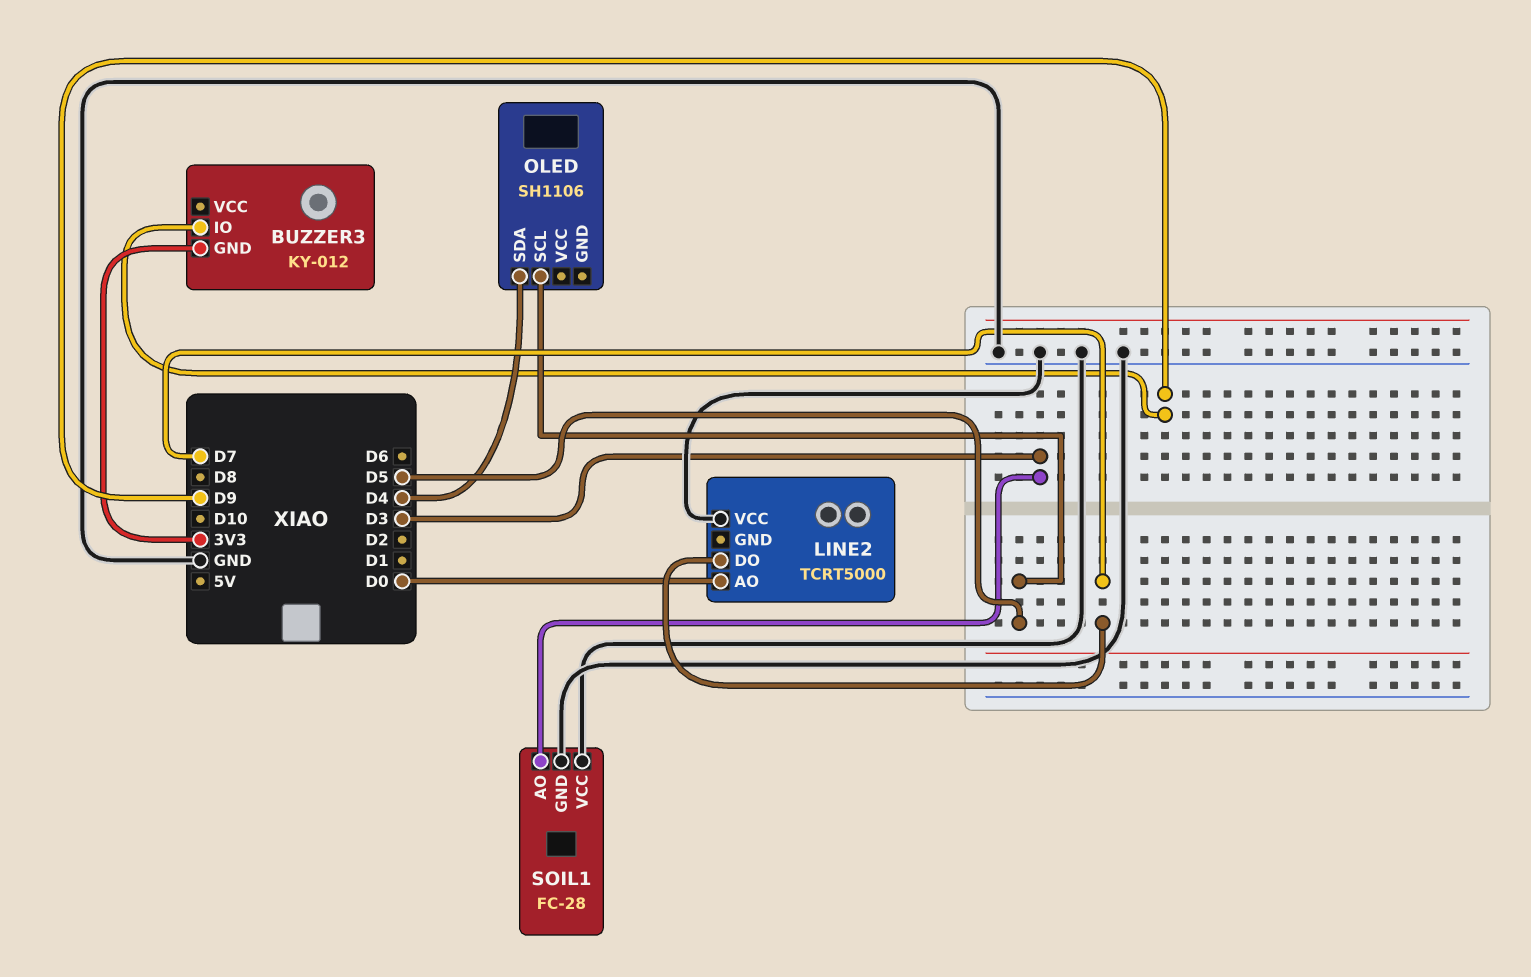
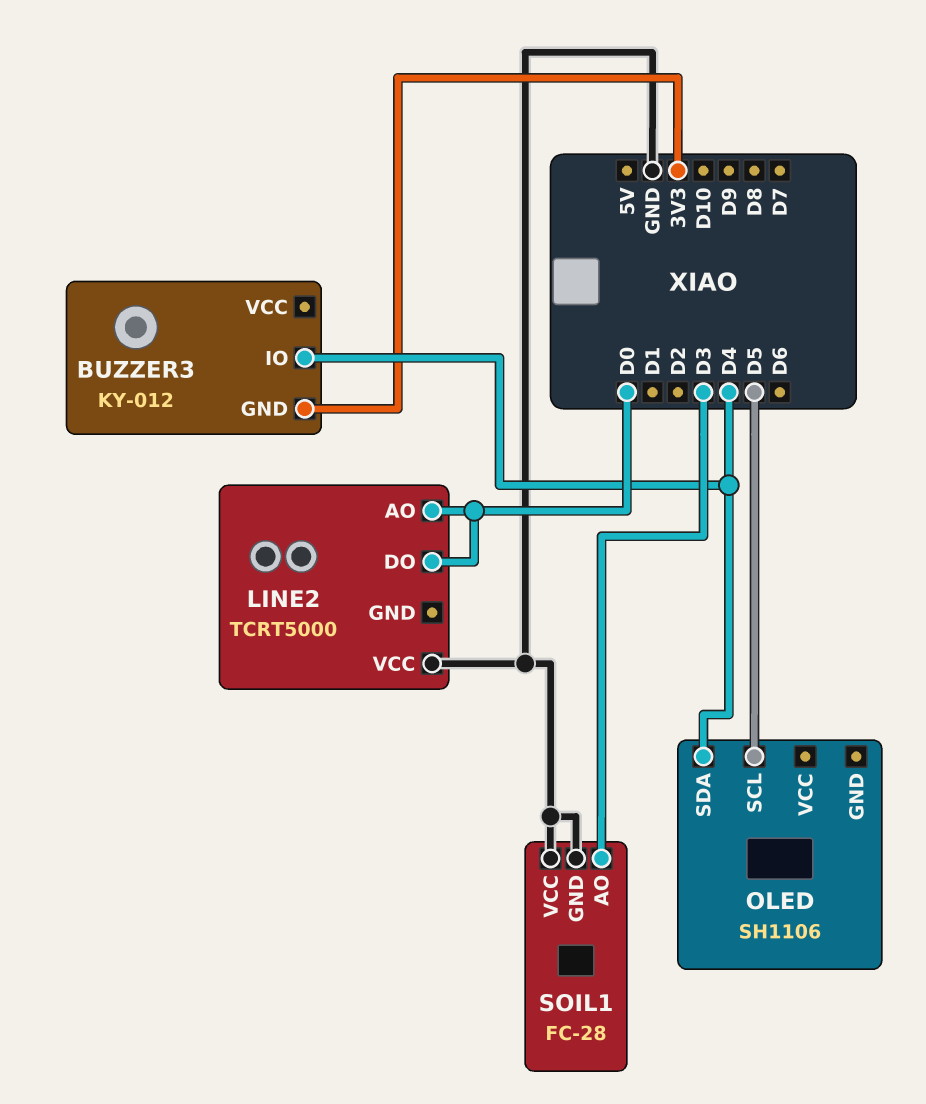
BUZZER3 pin IO: D9 -> D4
LINE2 pin DO: D7 -> D0

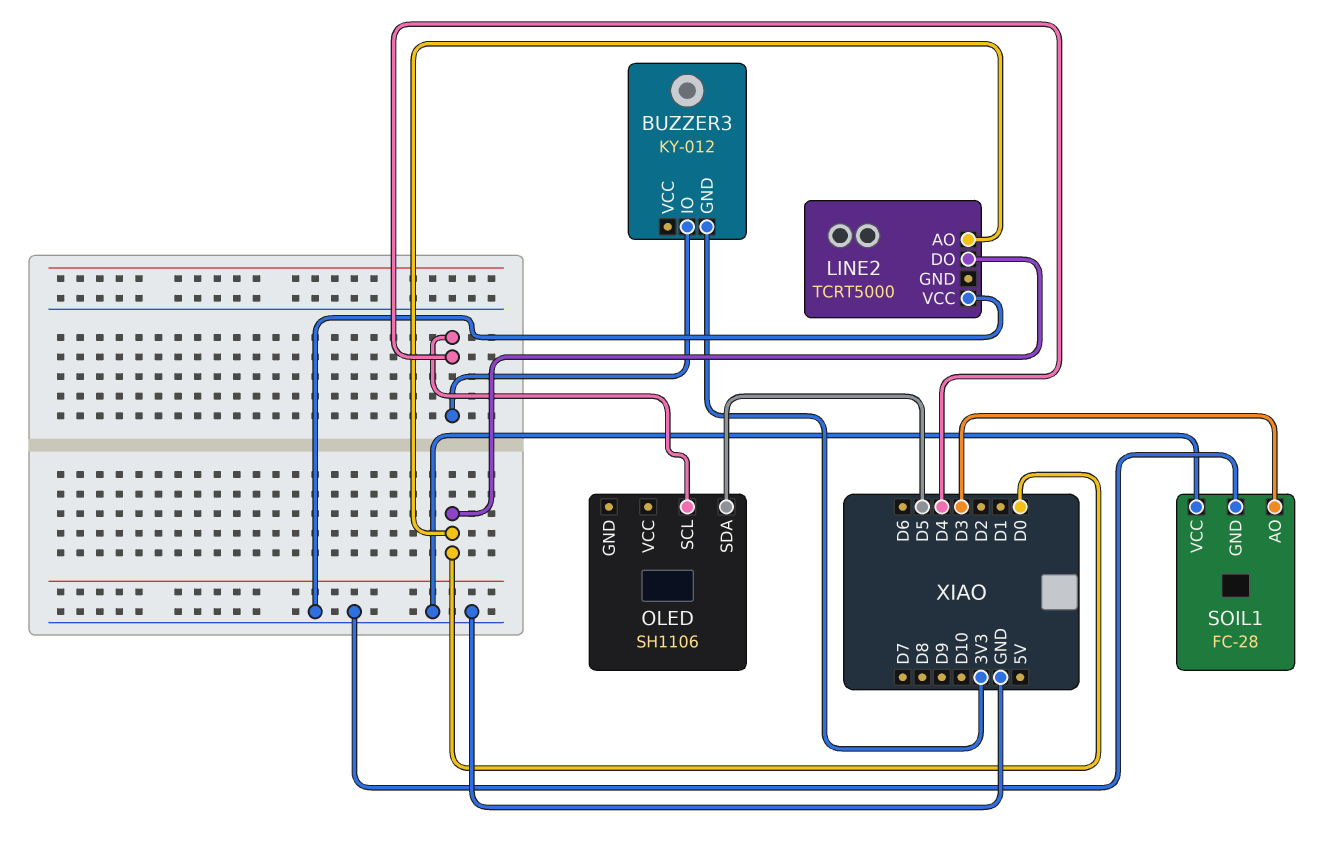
OLED pin SCL: D5 -> D4
OLED pin SDA: D4 -> D5

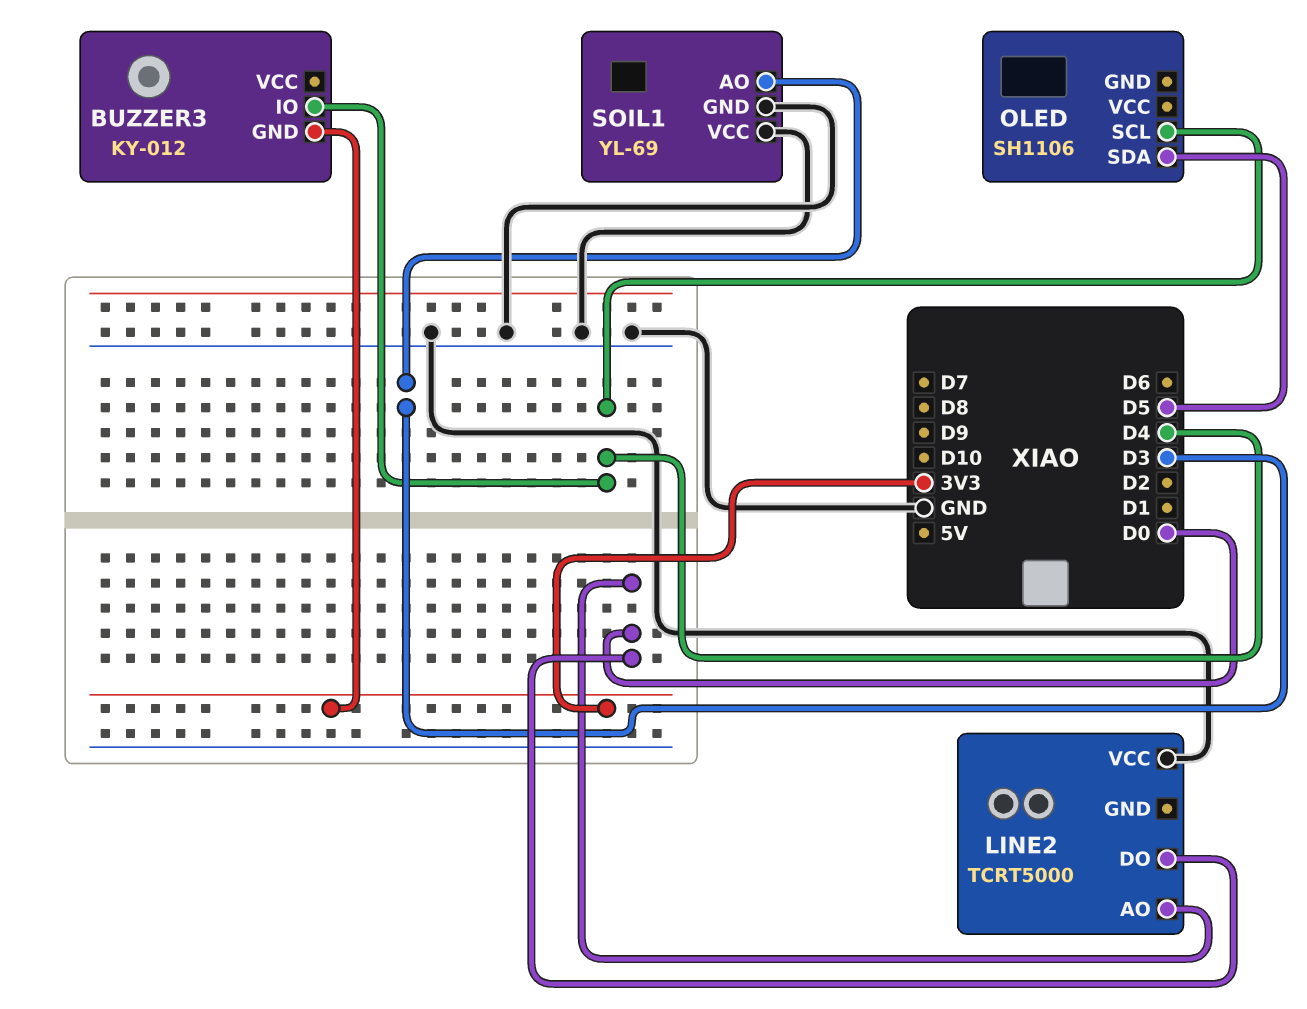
SOIL1: FC-28 -> YL-69

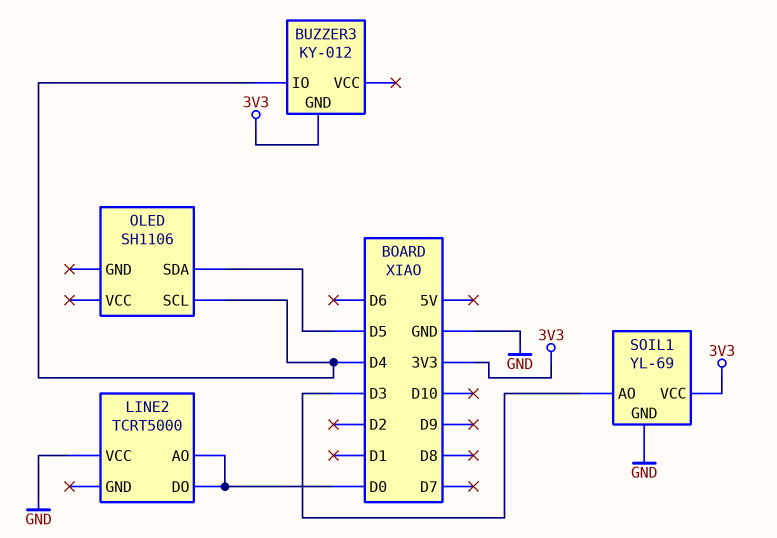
SOIL1 pin VCC: GND -> 3V3

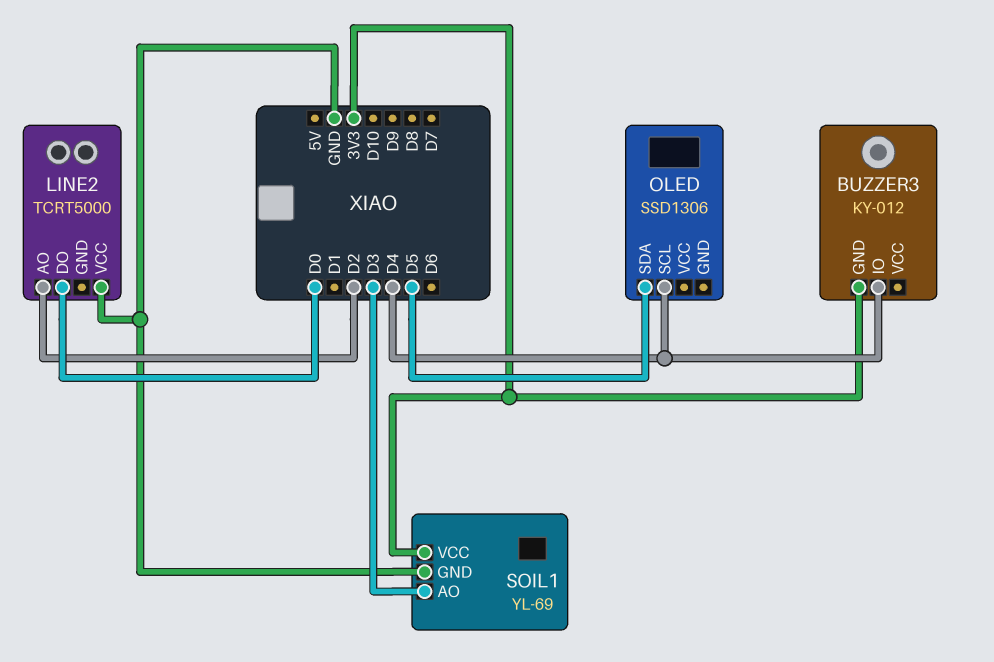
LINE2 pin AO: D0 -> D2
OLED: SH1106 -> SSD1306

